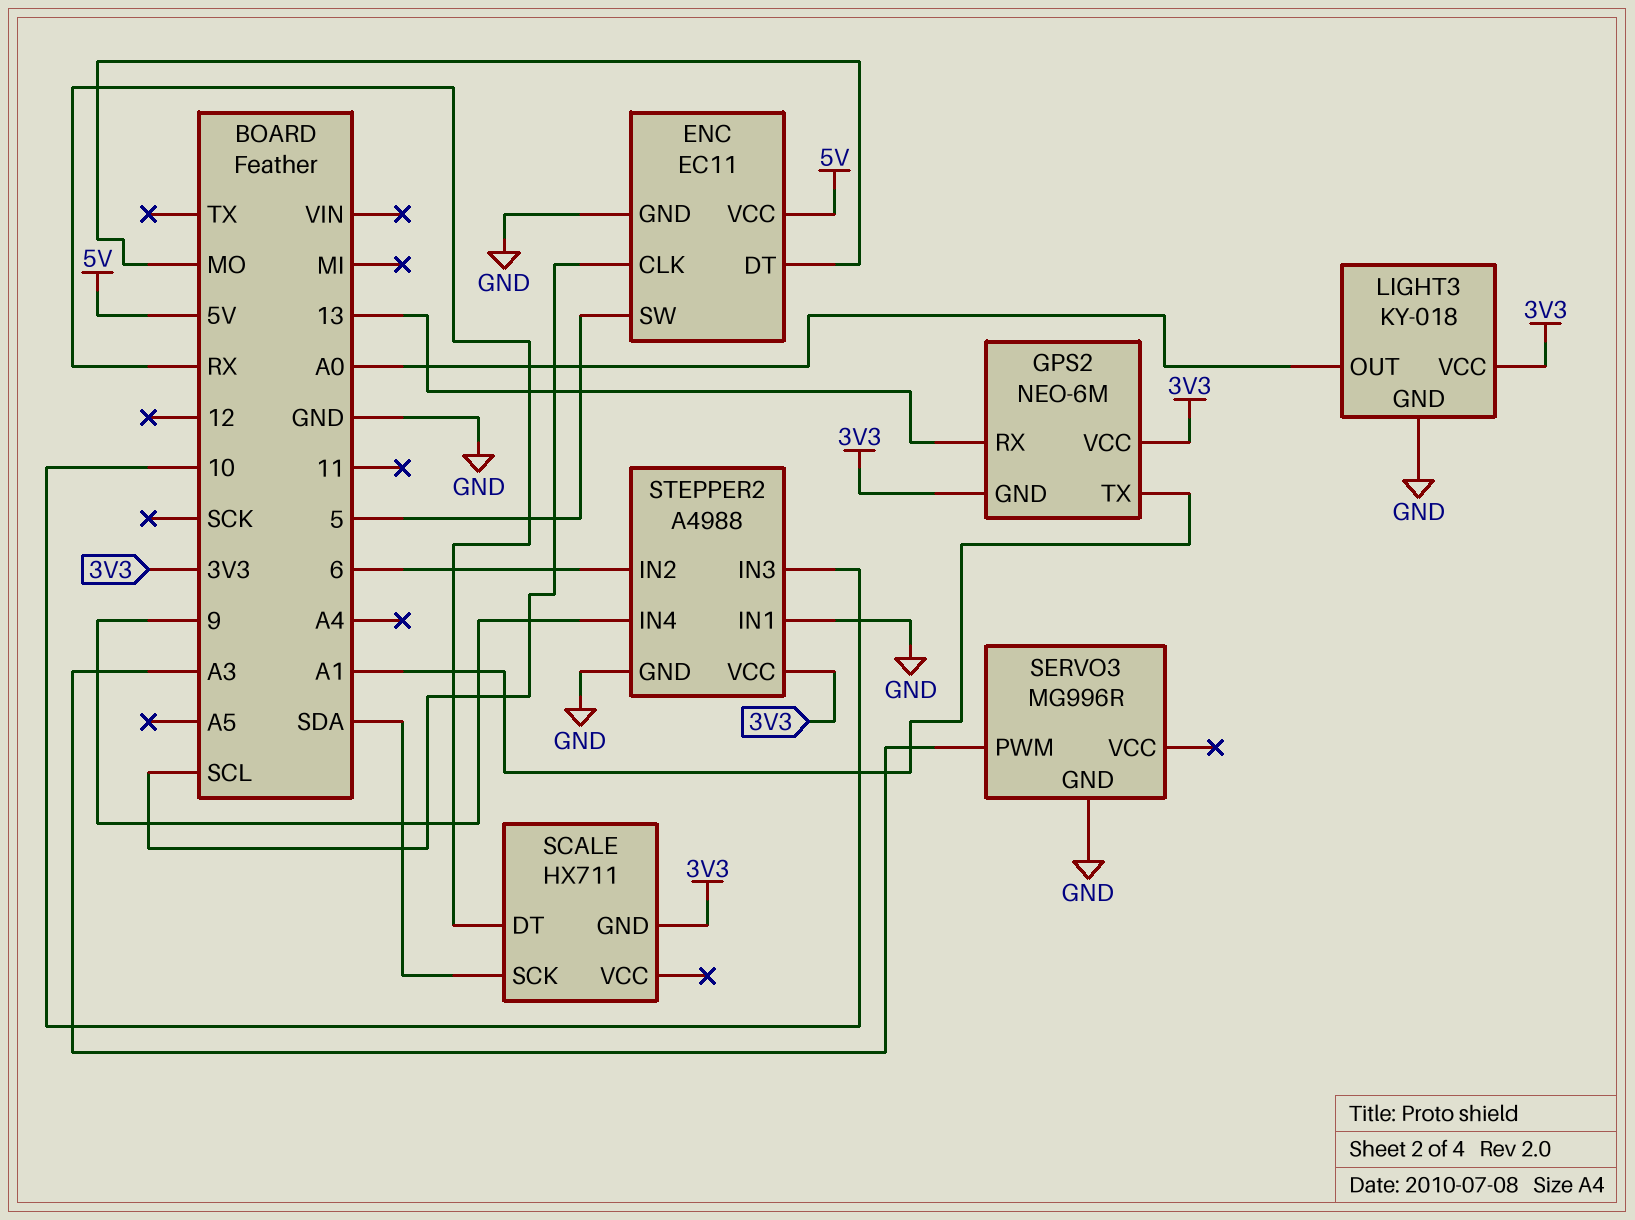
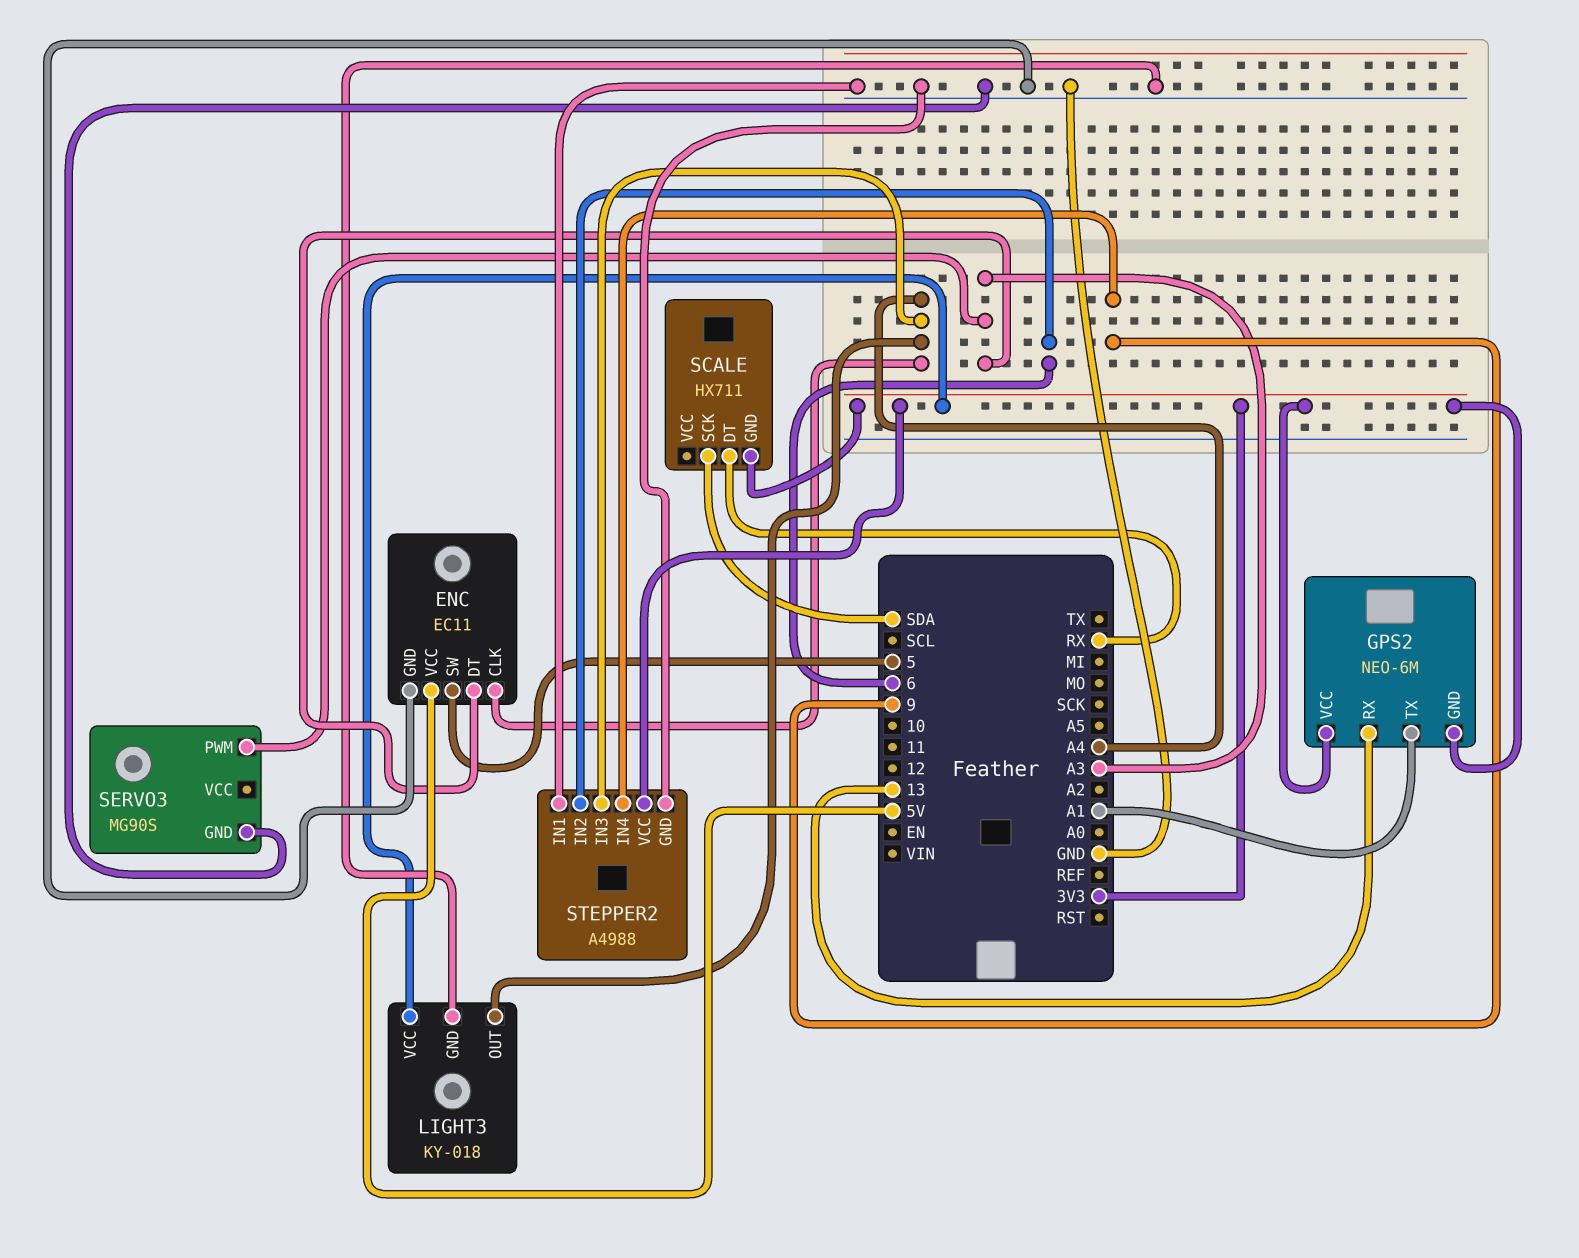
ENC pin CLK: SCL -> A4
ENC pin DT: MO -> A3
LIGHT3 pin OUT: A0 -> A4
SERVO3: MG996R -> MG90S
STEPPER2 pin IN3: 10 -> A4

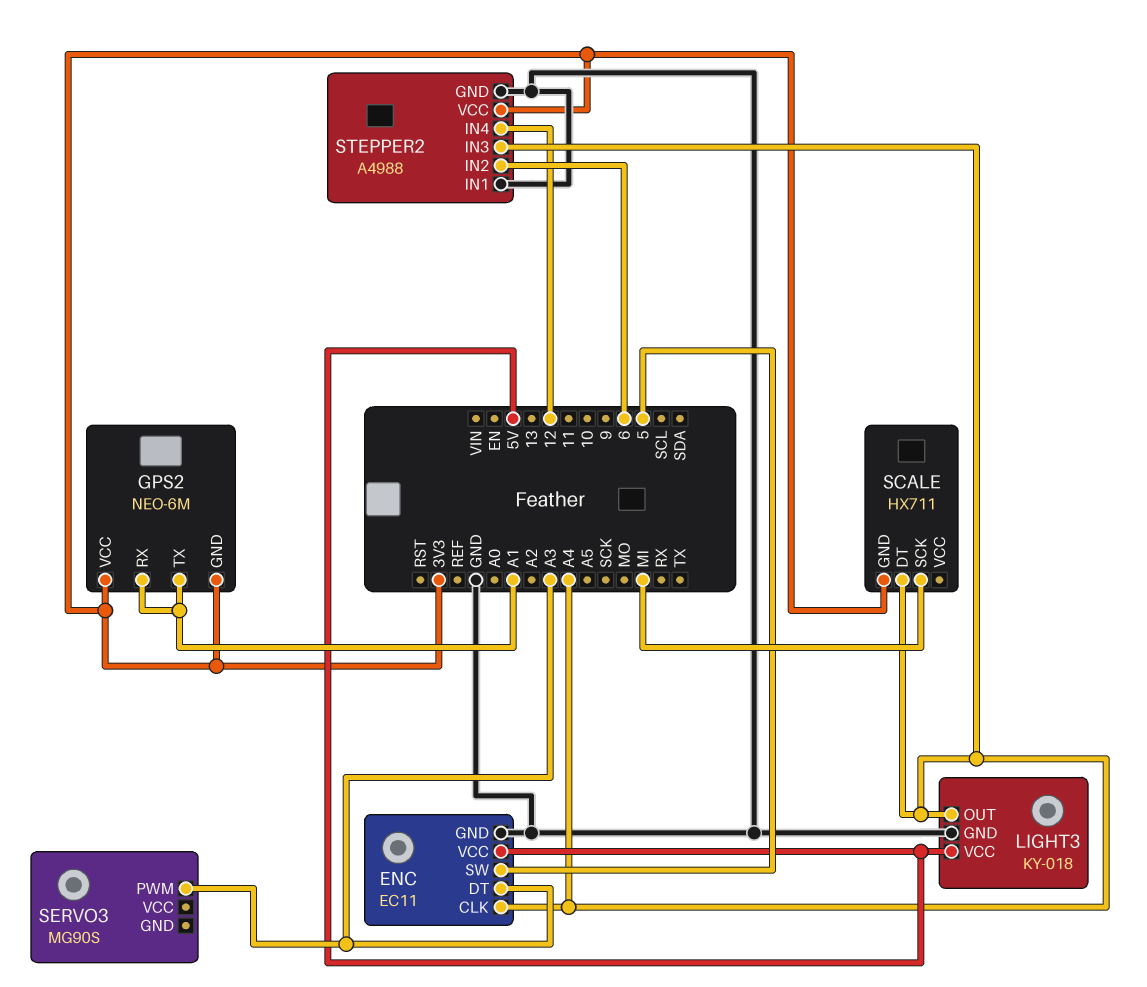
GPS2 pin RX: 13 -> A1
LIGHT3 pin VCC: 3V3 -> 5V
SCALE pin DT: RX -> A4
SCALE pin SCK: SDA -> MI
SERVO3 pin GND: GND -> none
STEPPER2 pin IN4: 9 -> 12

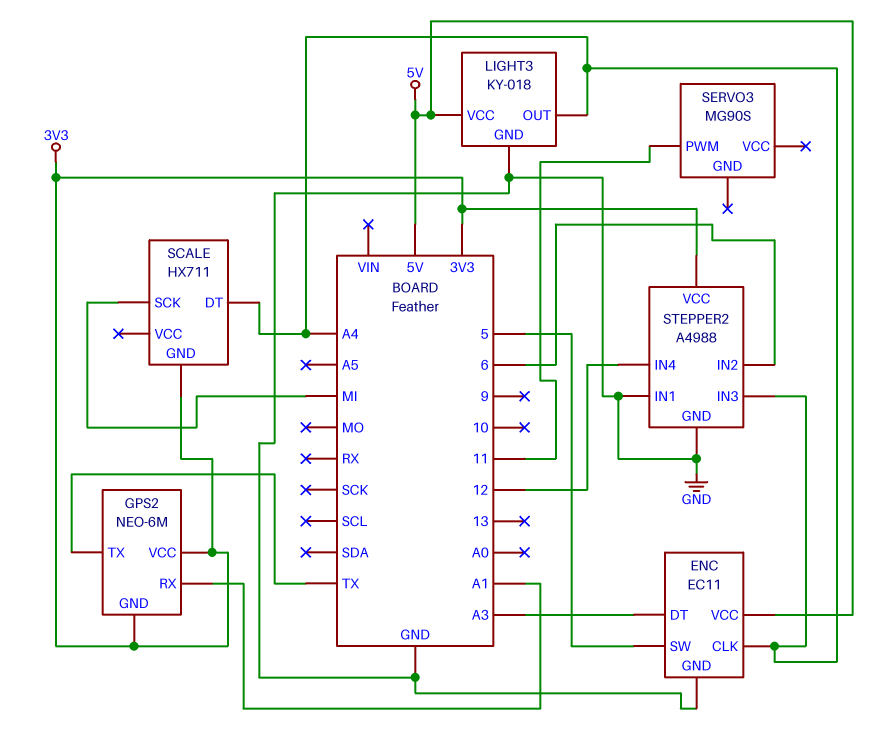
GPS2 pin TX: A1 -> TX
SERVO3 pin PWM: A3 -> 11

